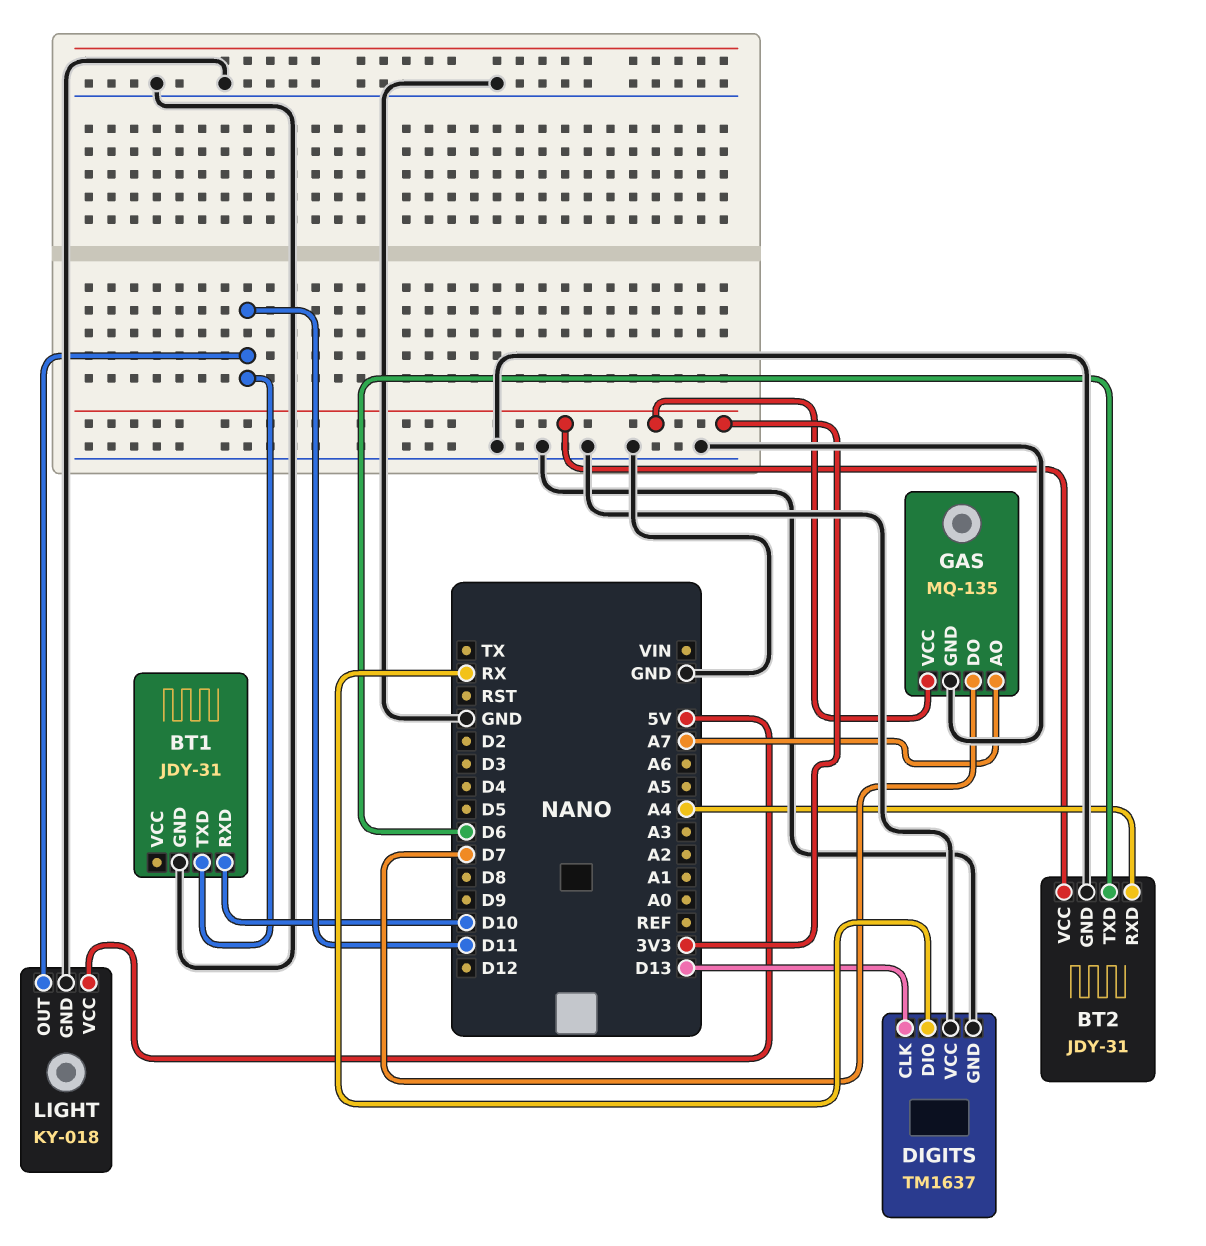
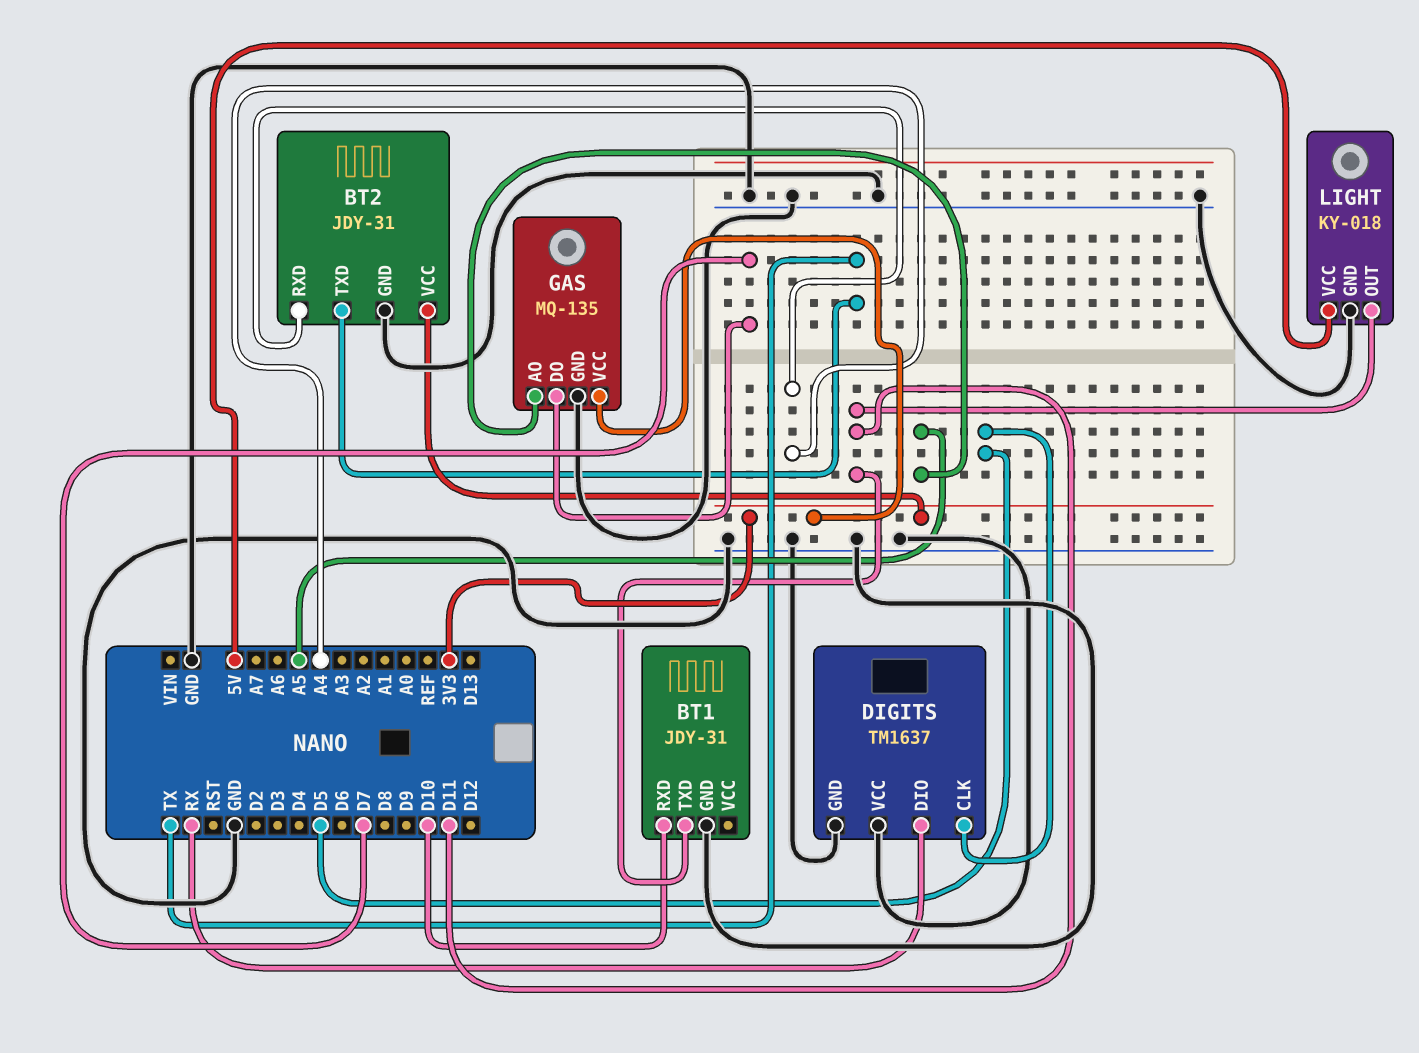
BT2 pin TXD: D6 -> TX
DIGITS pin CLK: D13 -> D5
GAS pin AO: A7 -> A5

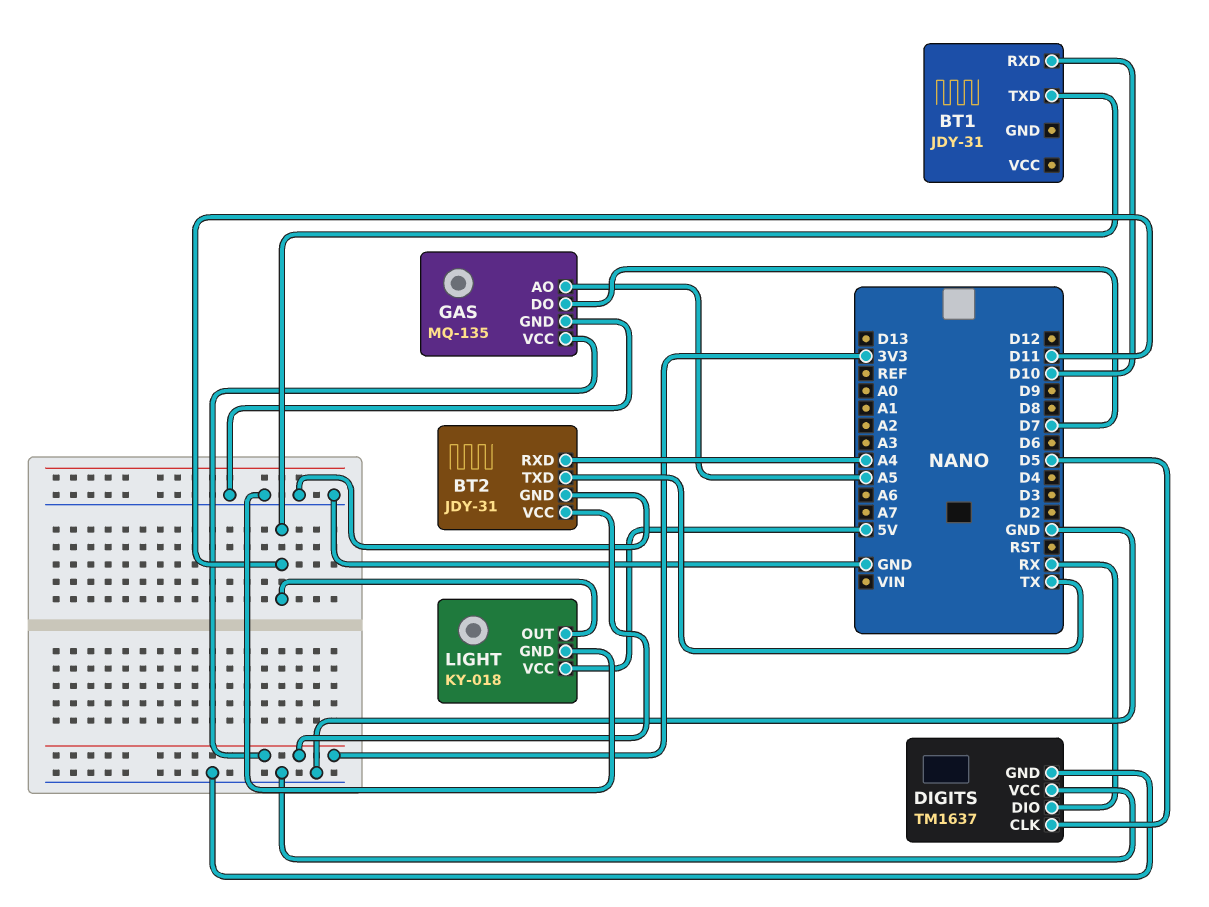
BT1 pin GND: GND -> none

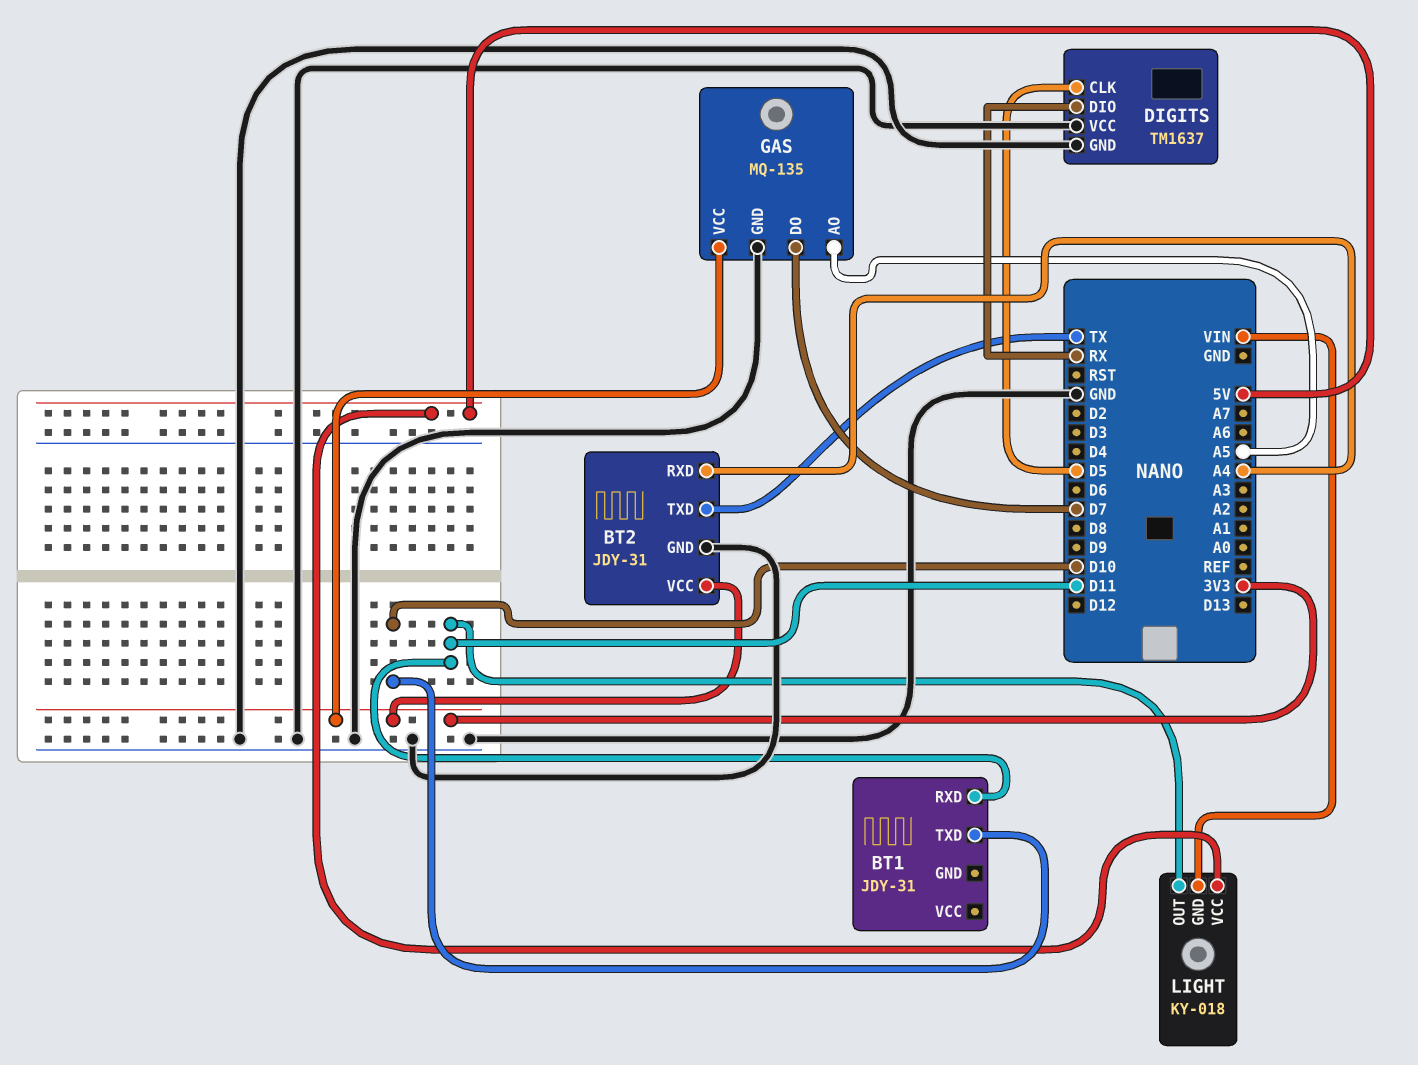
BT1 pin RXD: D10 -> D11
BT1 pin TXD: D11 -> D10
LIGHT pin GND: GND -> VIN

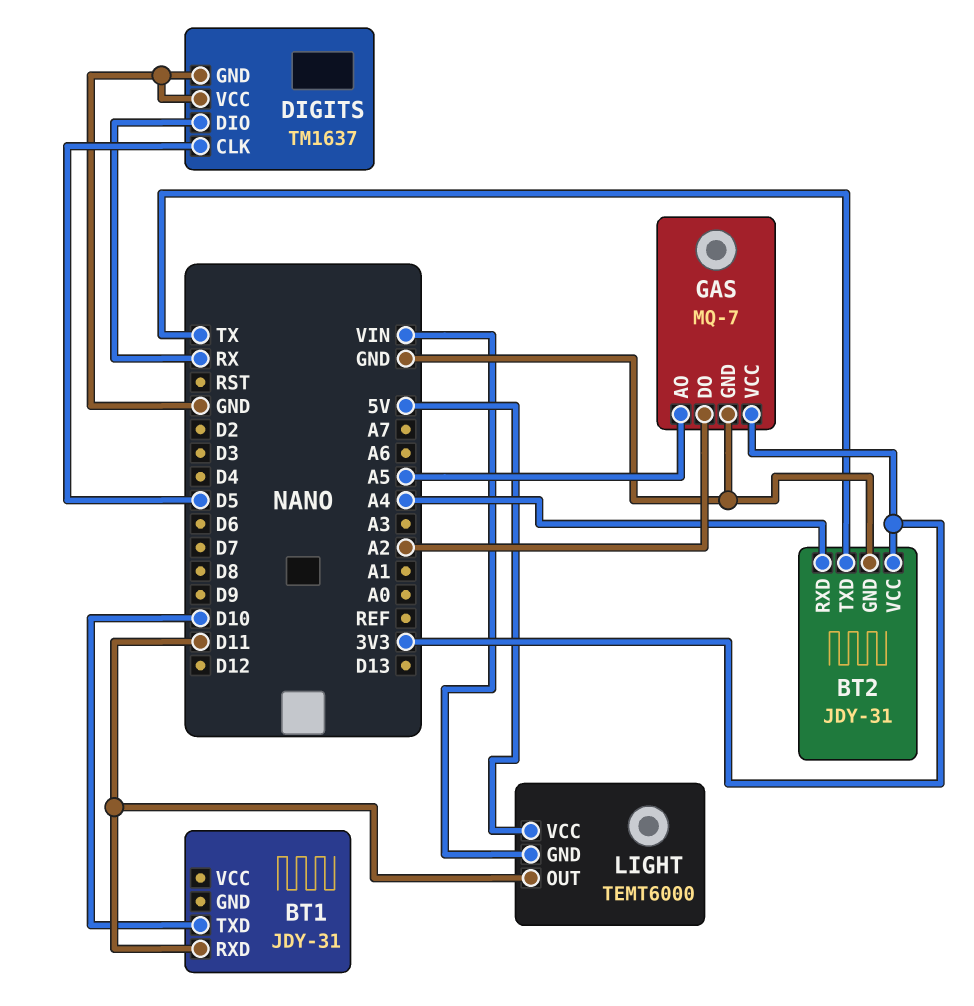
GAS: MQ-135 -> MQ-7
GAS pin DO: D7 -> A2
LIGHT: KY-018 -> TEMT6000

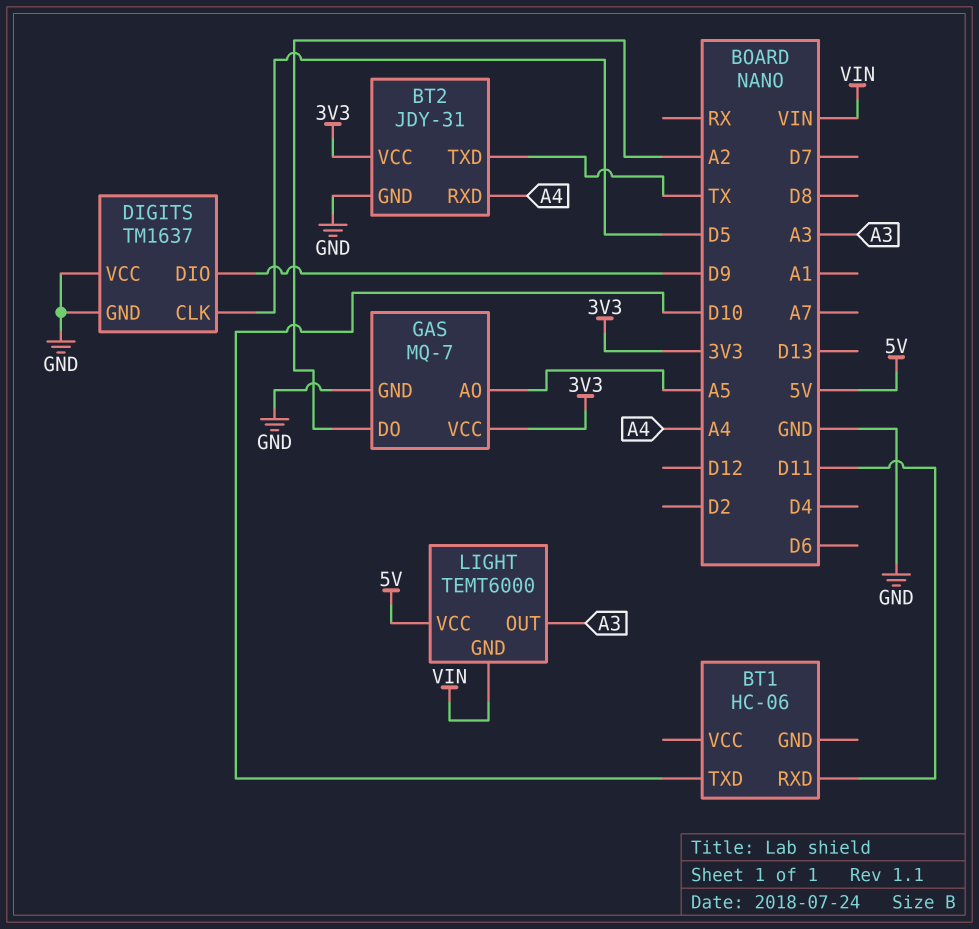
BT1: JDY-31 -> HC-06
DIGITS pin DIO: RX -> D9
LIGHT pin OUT: D11 -> A3

